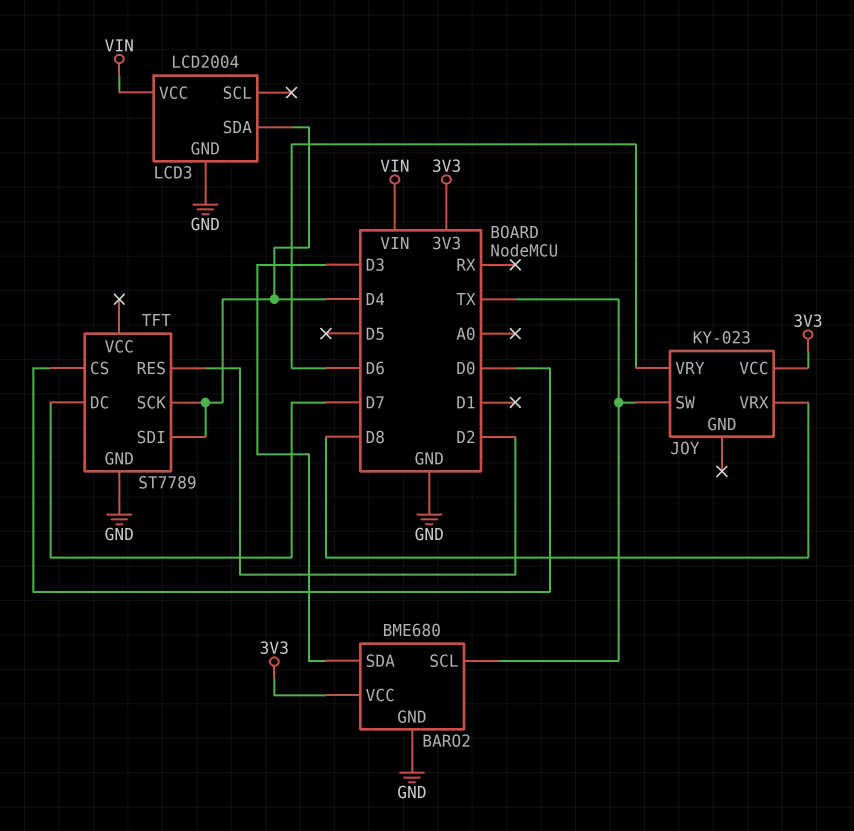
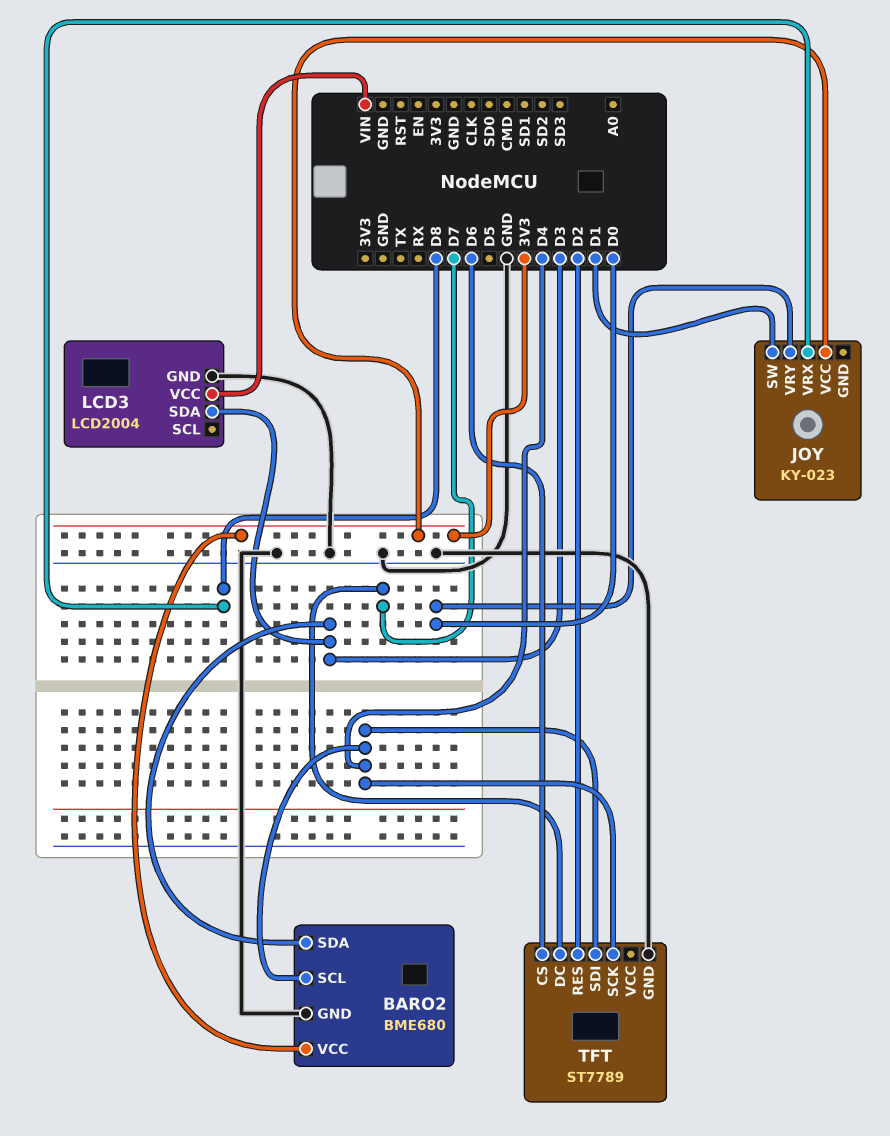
BARO2 pin SCL: TX -> D4
JOY pin SW: TX -> D1
JOY pin VRY: D6 -> D0
LCD3 pin SDA: D4 -> D3
TFT pin CS: D0 -> D6

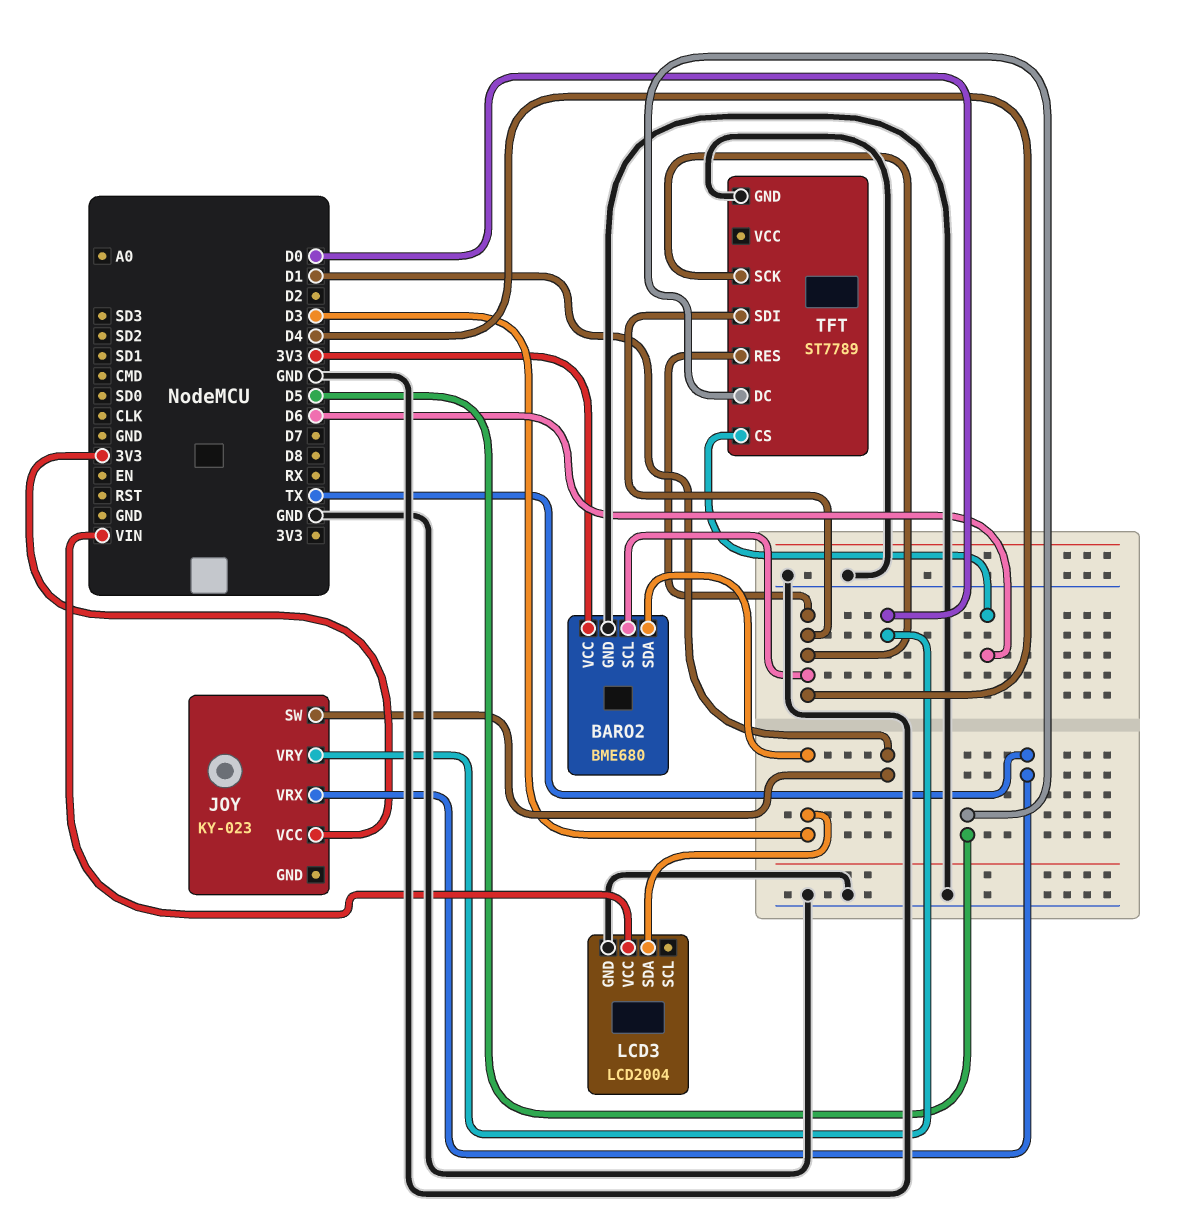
JOY pin VRX: D8 -> TX
TFT pin DC: D7 -> D5
TFT pin RES: D2 -> D4

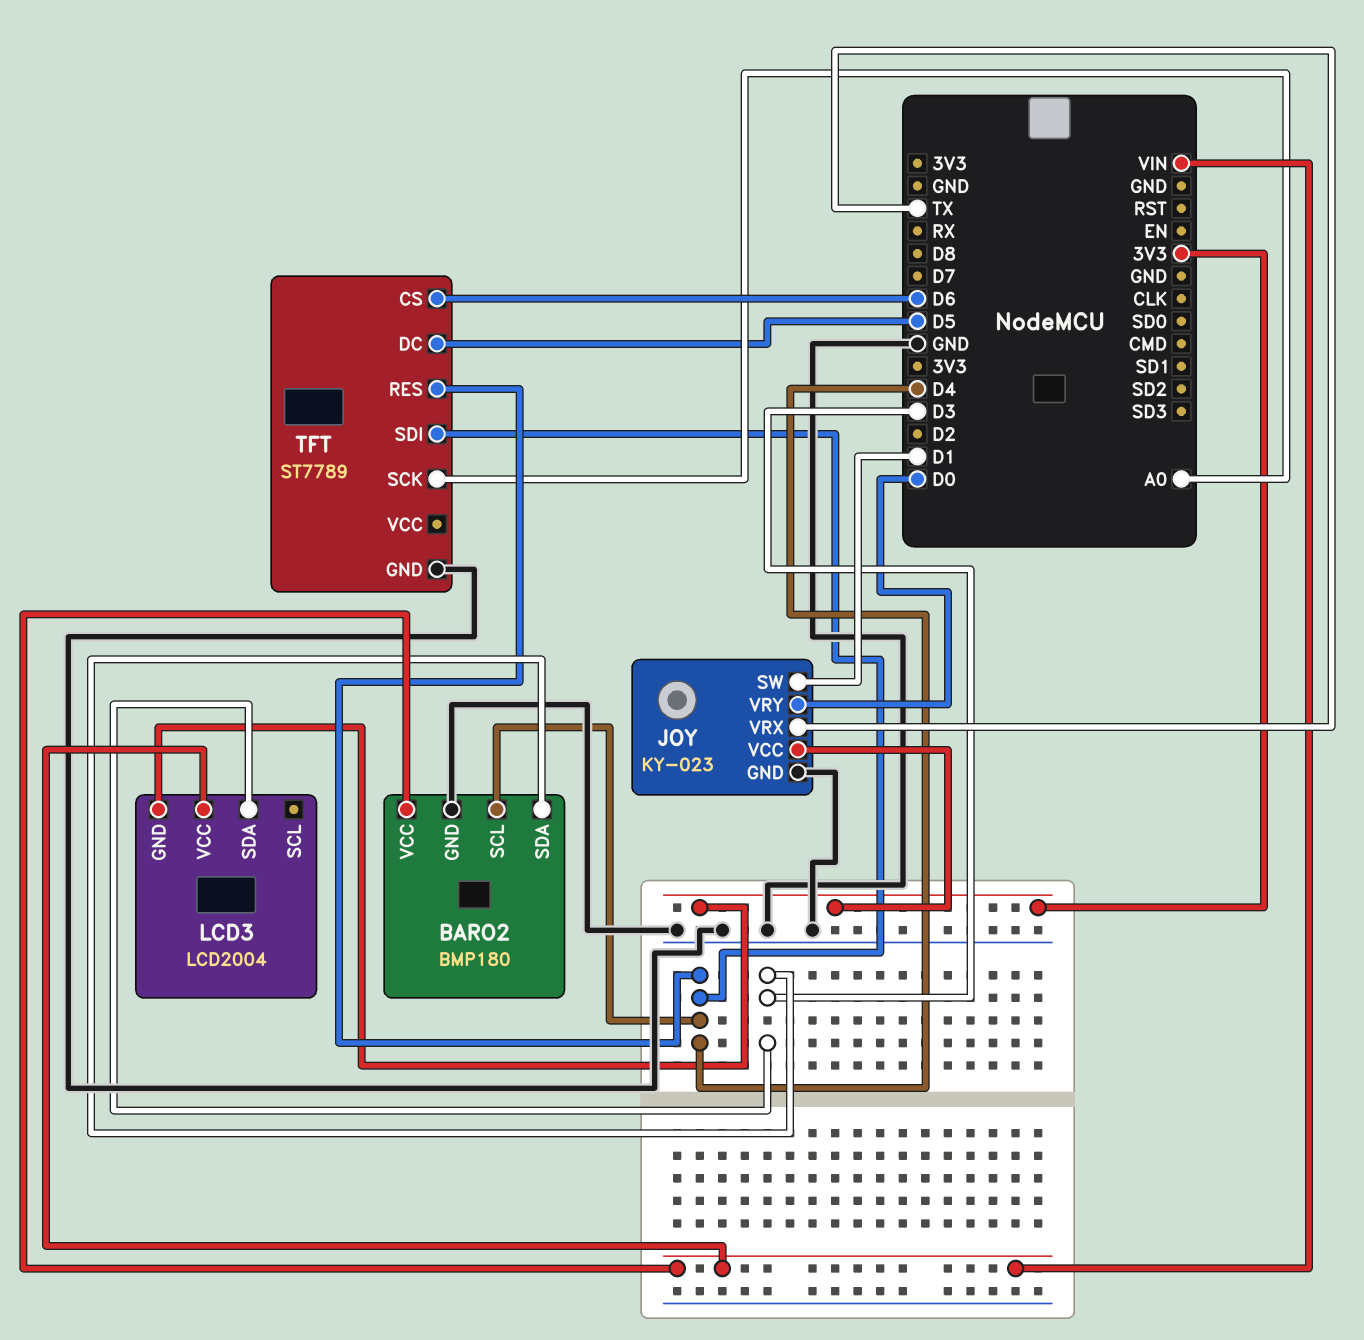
BARO2: BME680 -> BMP180
BARO2 pin VCC: 3V3 -> VIN
JOY pin GND: none -> GND
LCD3 pin GND: GND -> 3V3
TFT pin SCK: D4 -> A0

